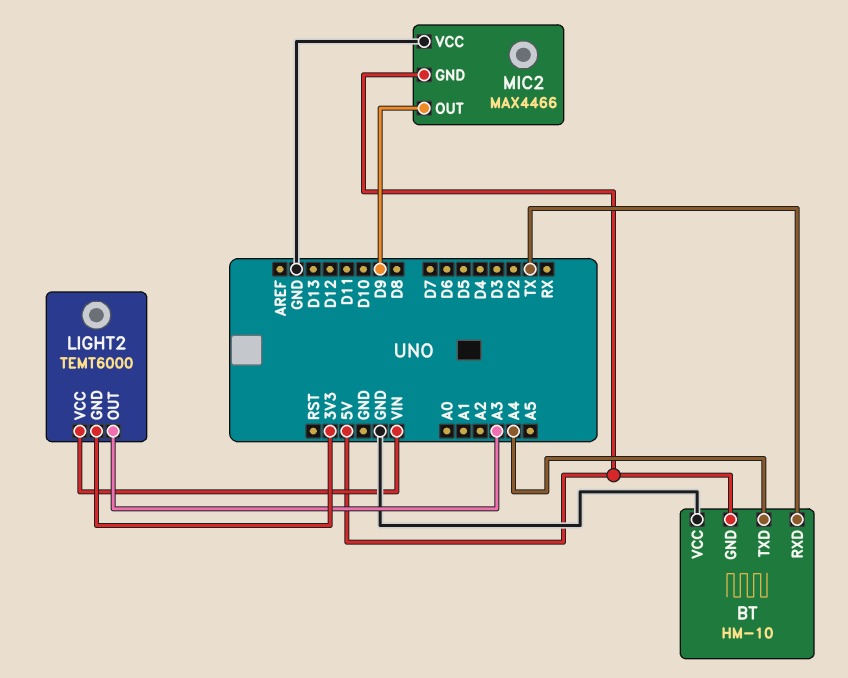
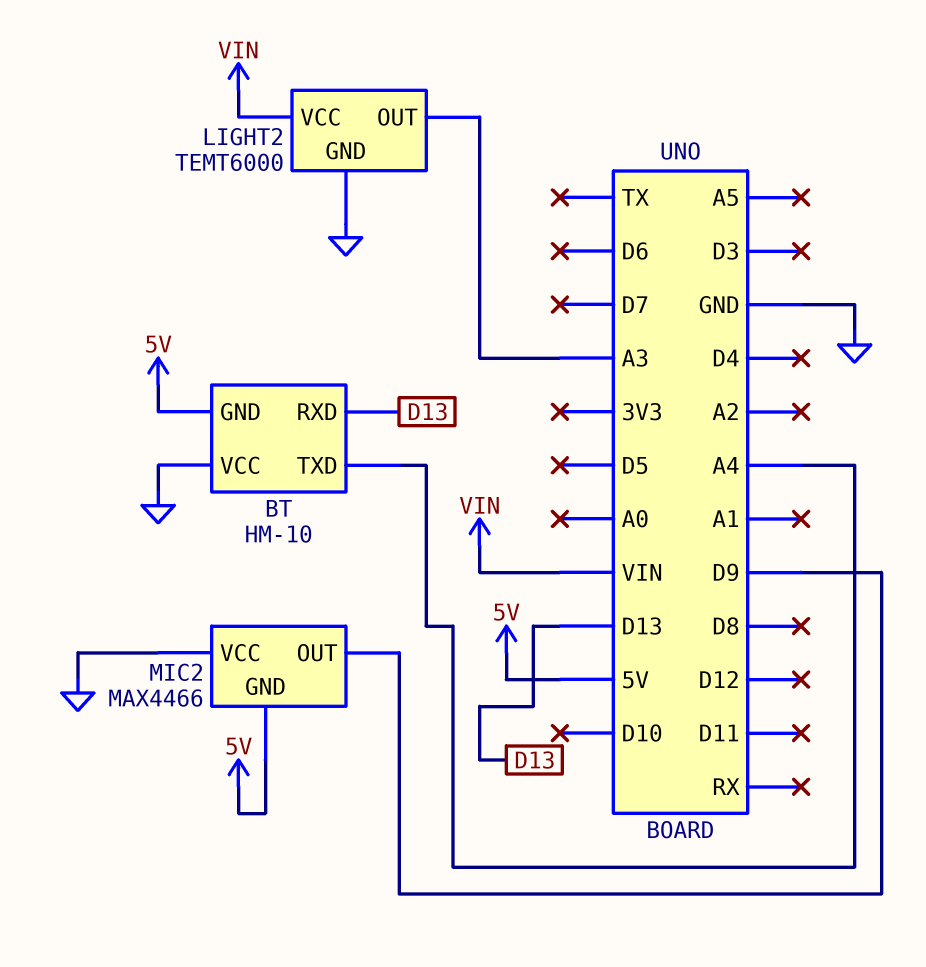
BT pin RXD: TX -> D13
LIGHT2 pin GND: 3V3 -> GND

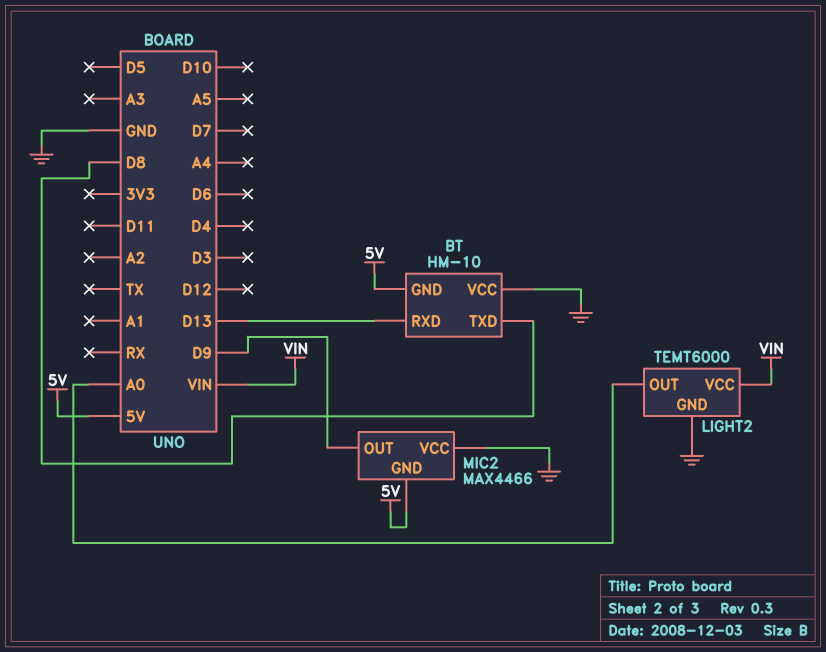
BT pin TXD: A4 -> D8
LIGHT2 pin OUT: A3 -> A0

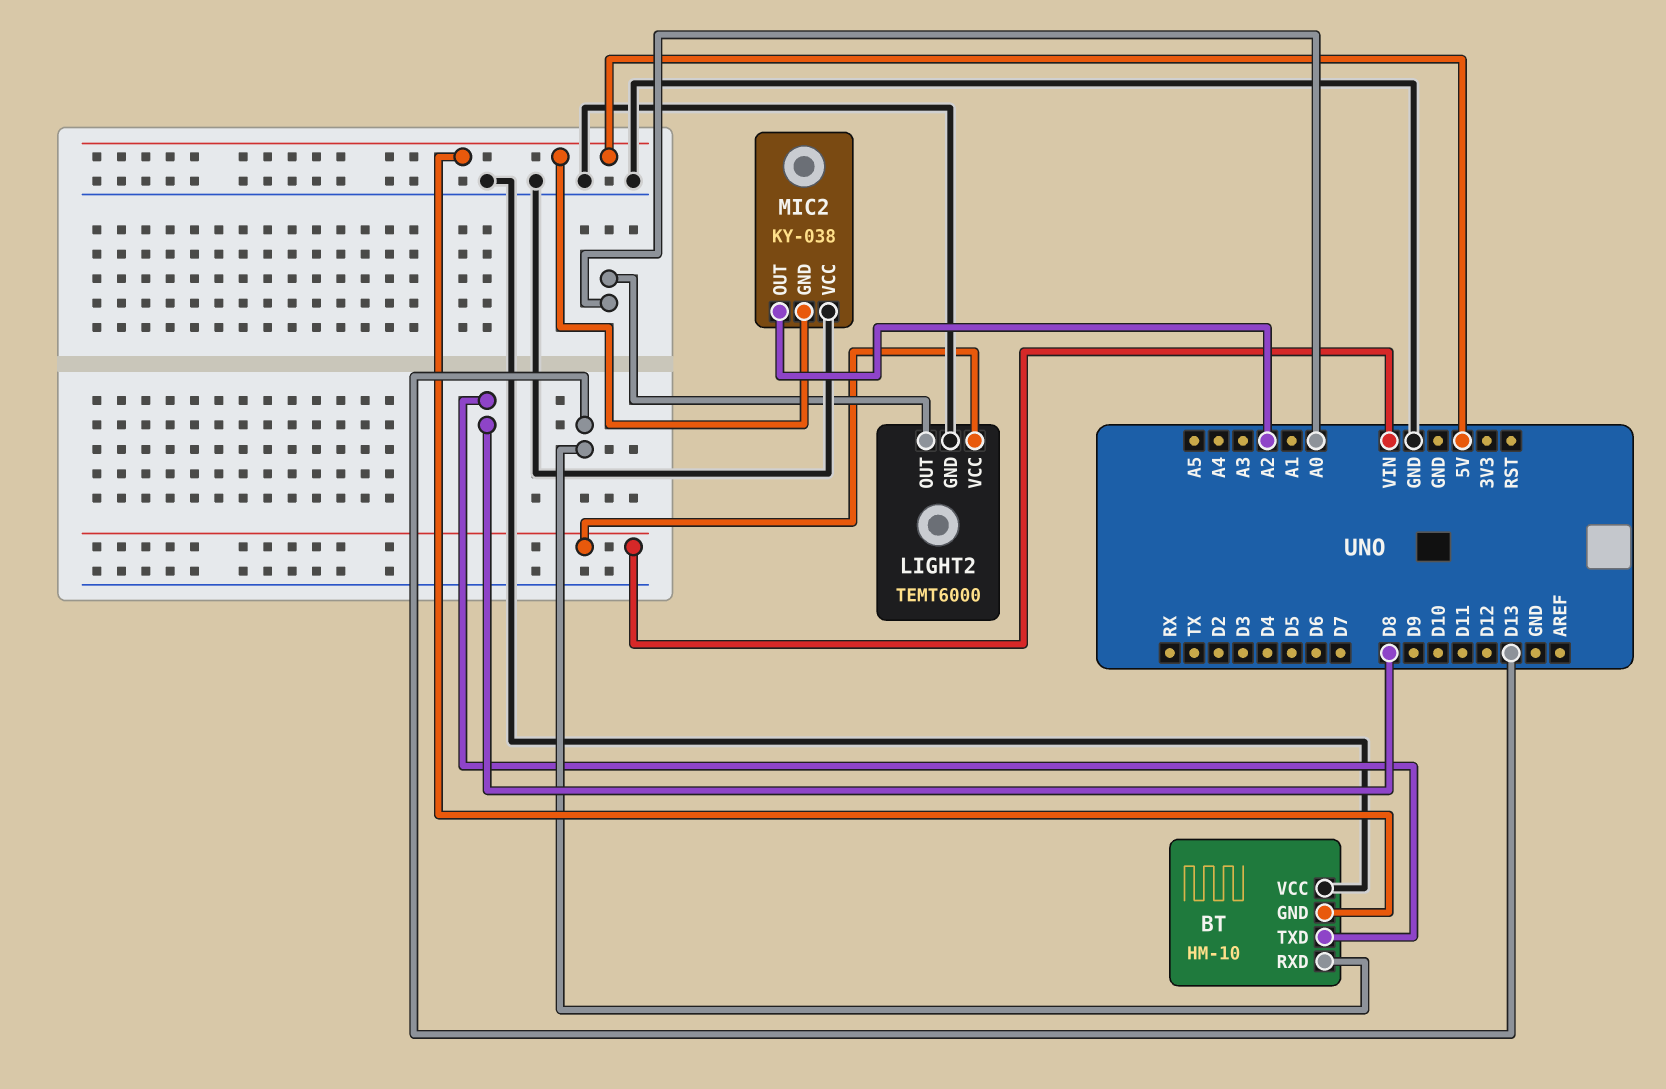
MIC2: MAX4466 -> KY-038
MIC2 pin OUT: D9 -> A2

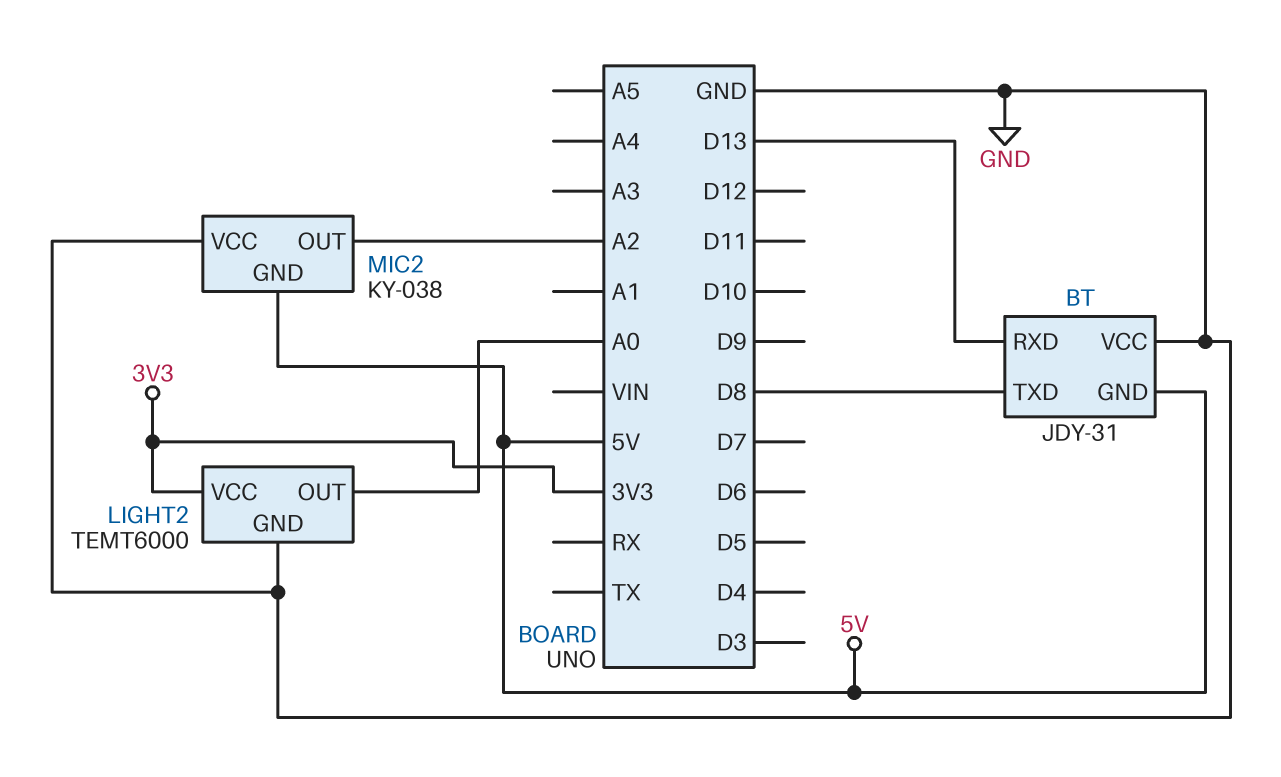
BT: HM-10 -> JDY-31
LIGHT2 pin VCC: VIN -> 3V3

